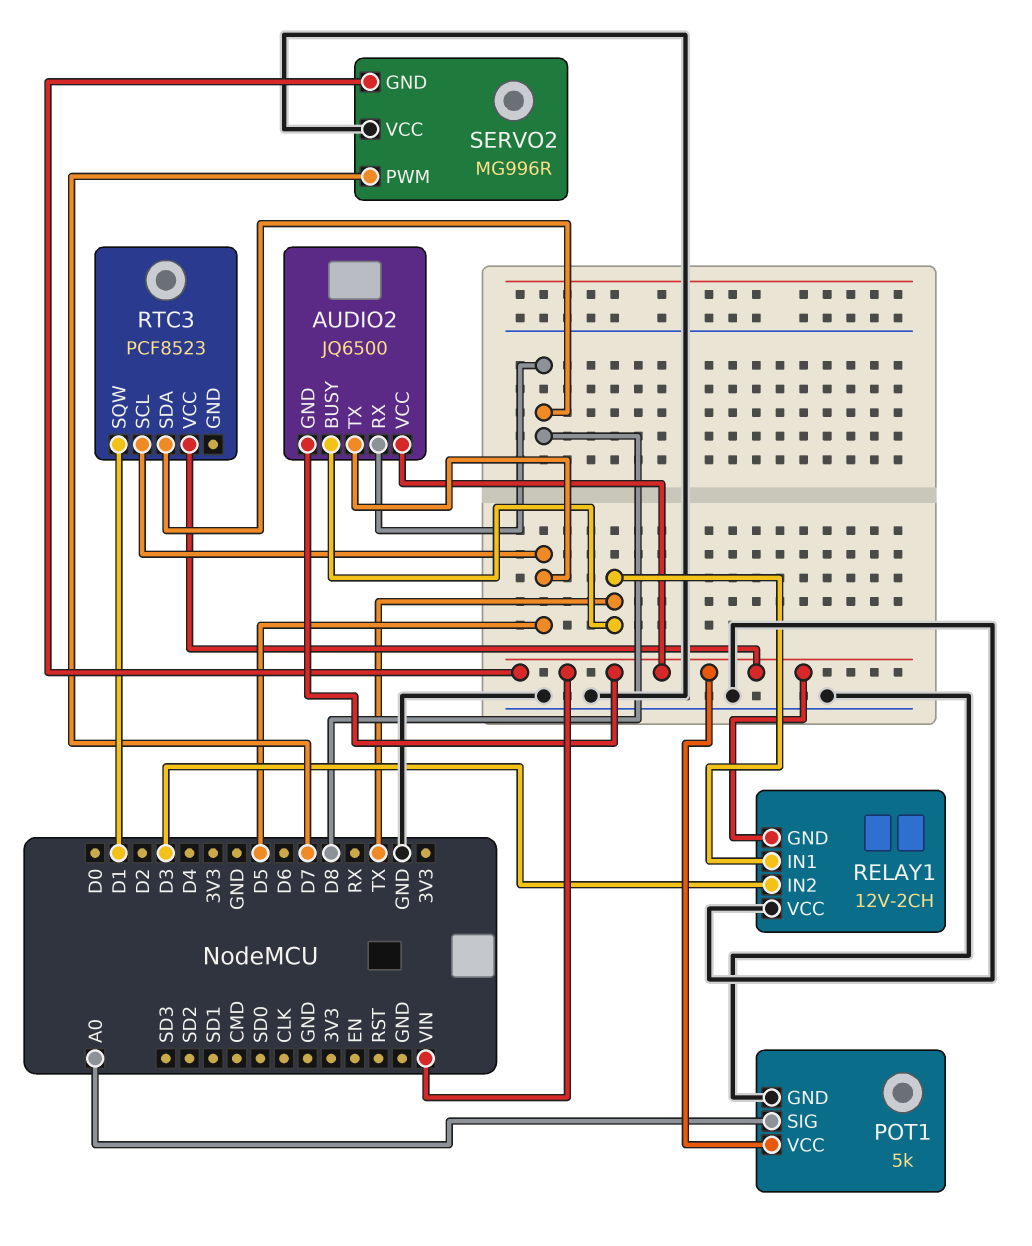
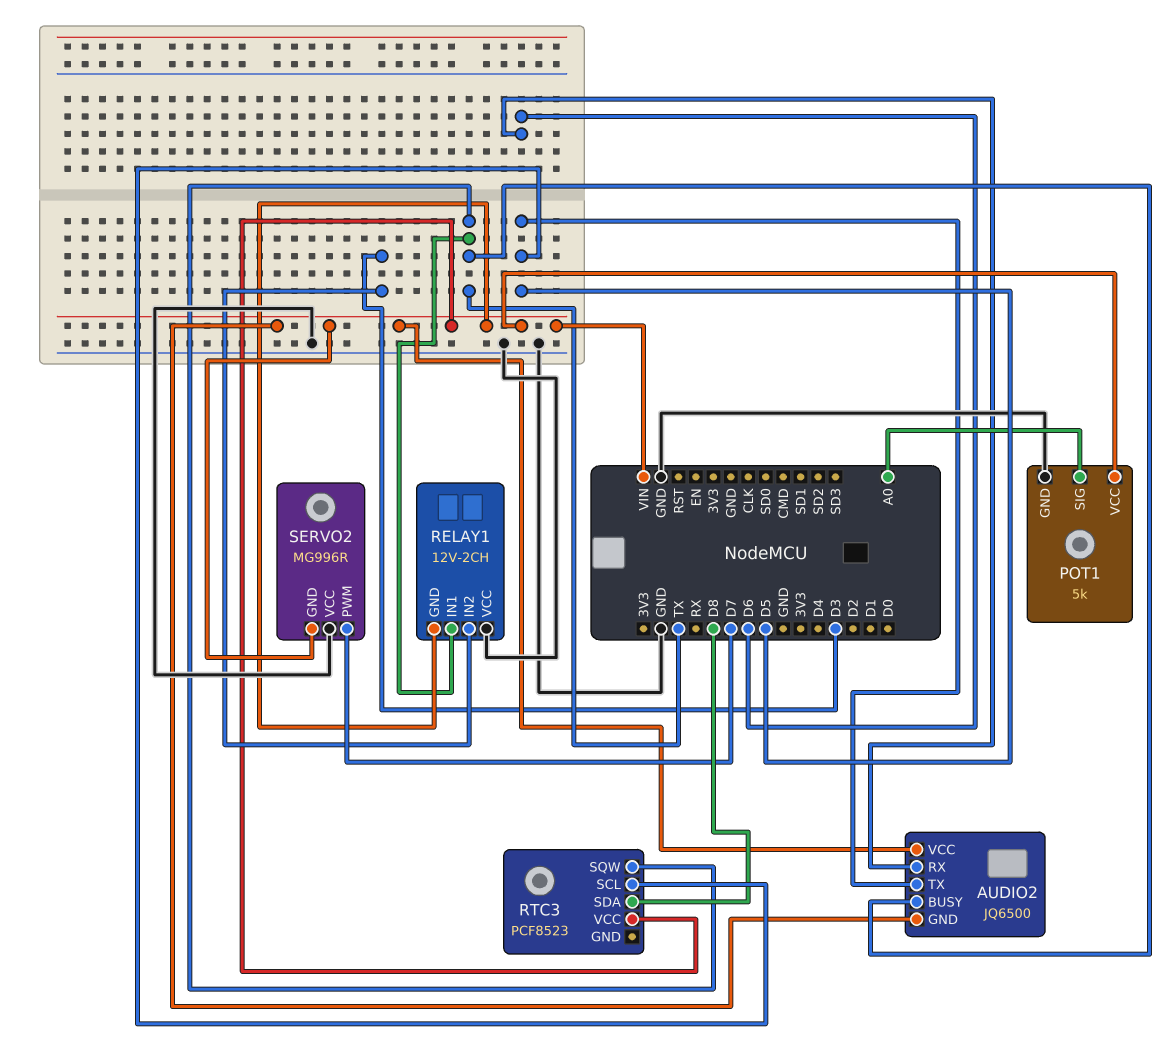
AUDIO2 pin RX: D8 -> D6
RTC3 pin SQW: D1 -> TX

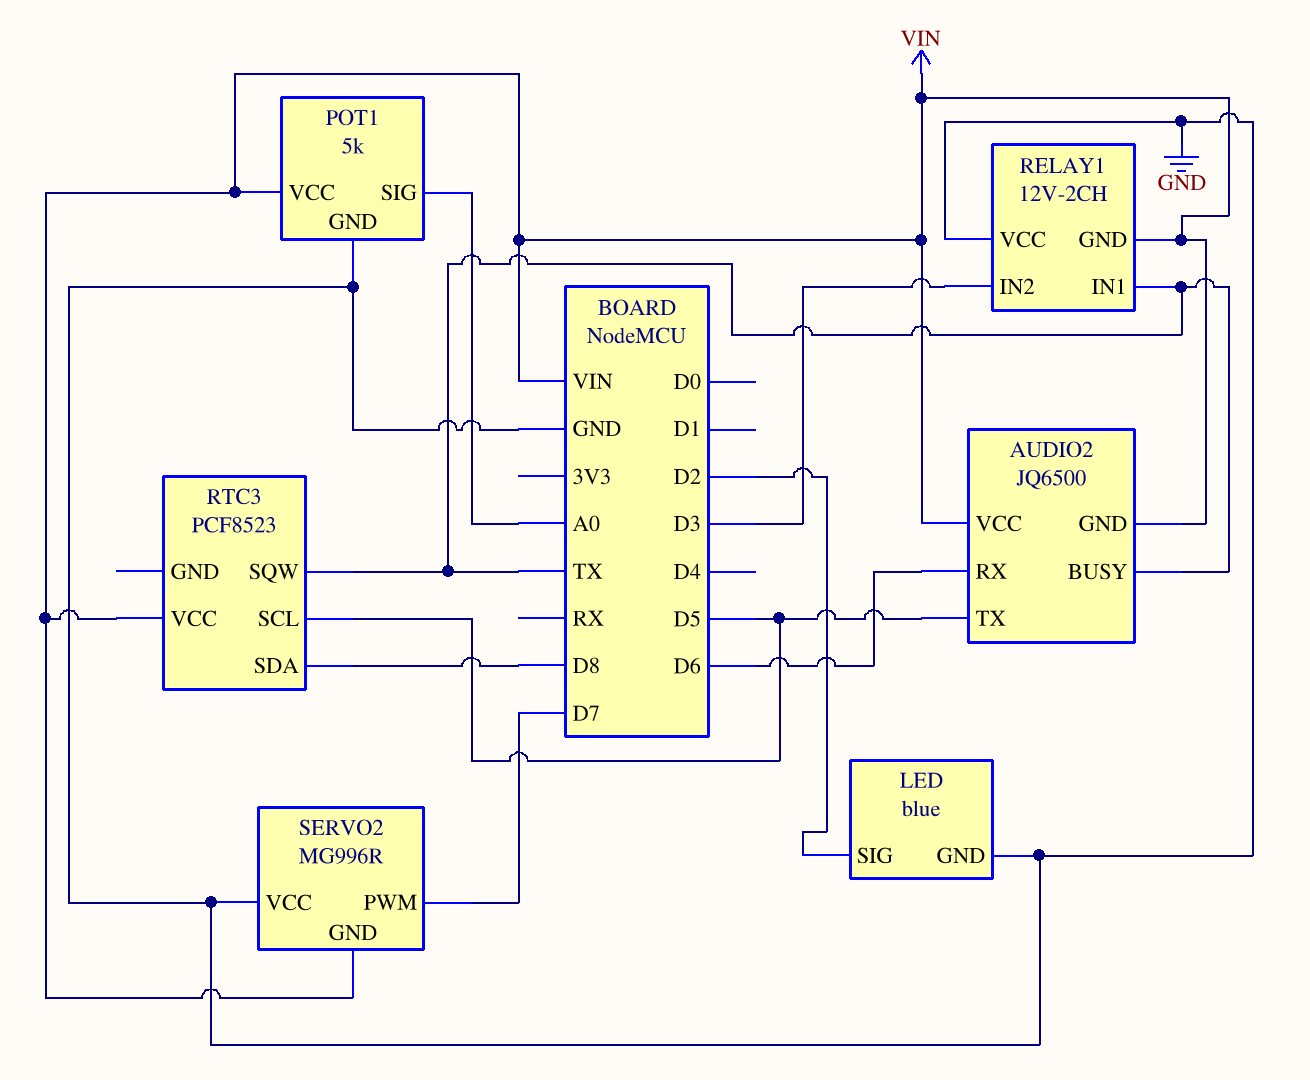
LED: none -> blue
LED pin GND: none -> GND
LED pin SIG: none -> D2

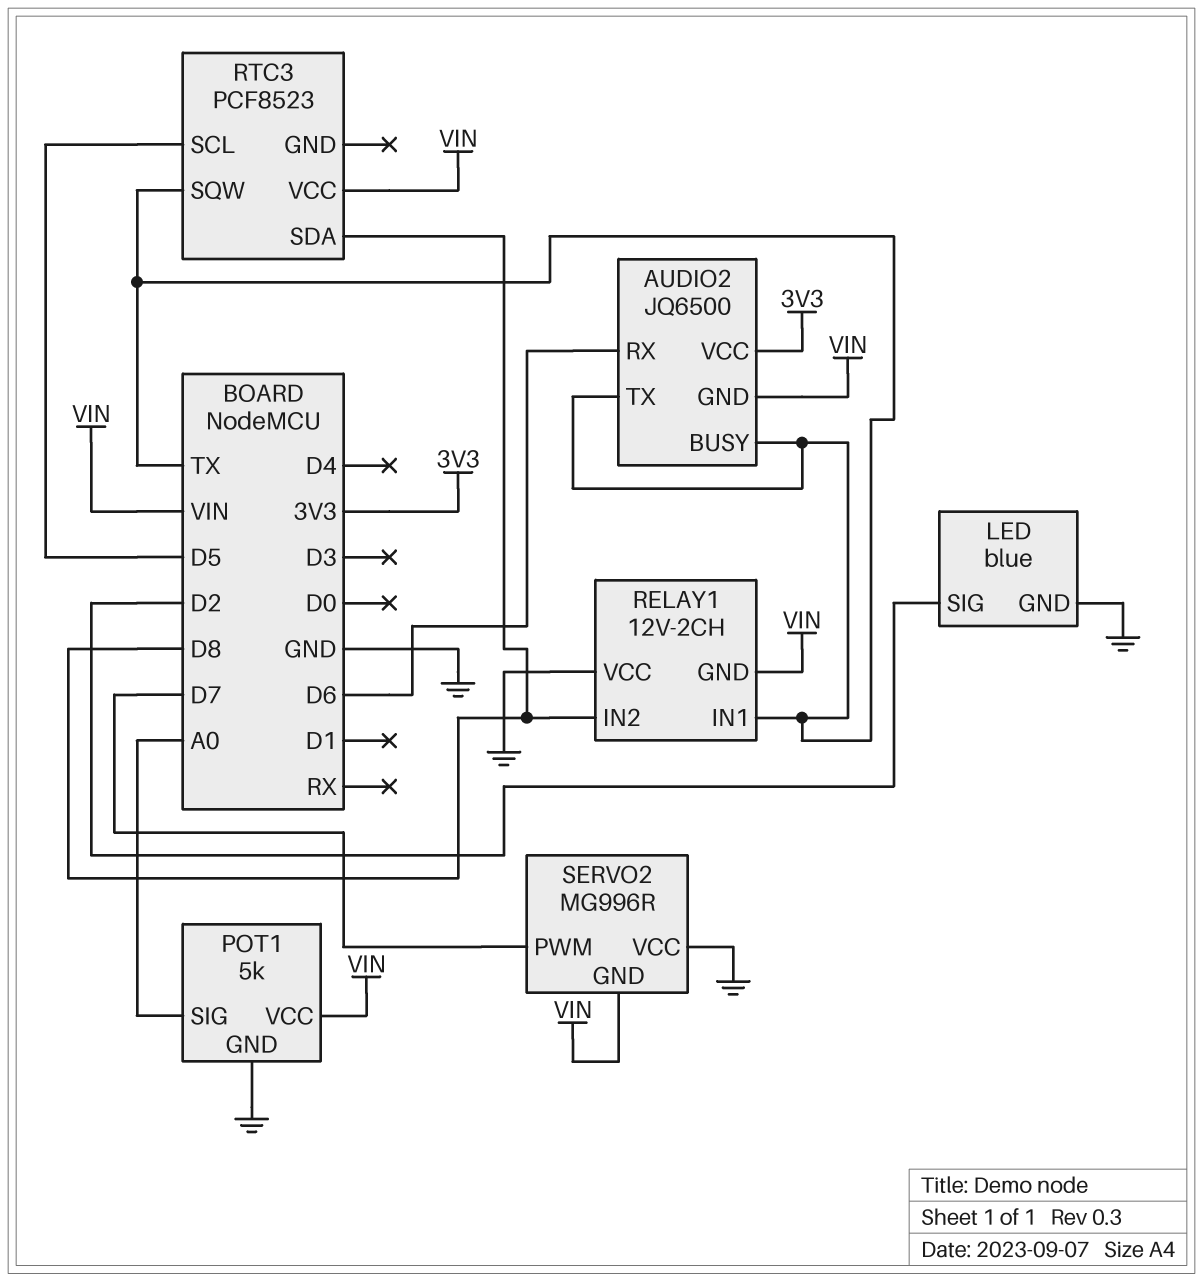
AUDIO2 pin TX: D5 -> TX
AUDIO2 pin VCC: VIN -> 3V3
RELAY1 pin IN2: D3 -> D8

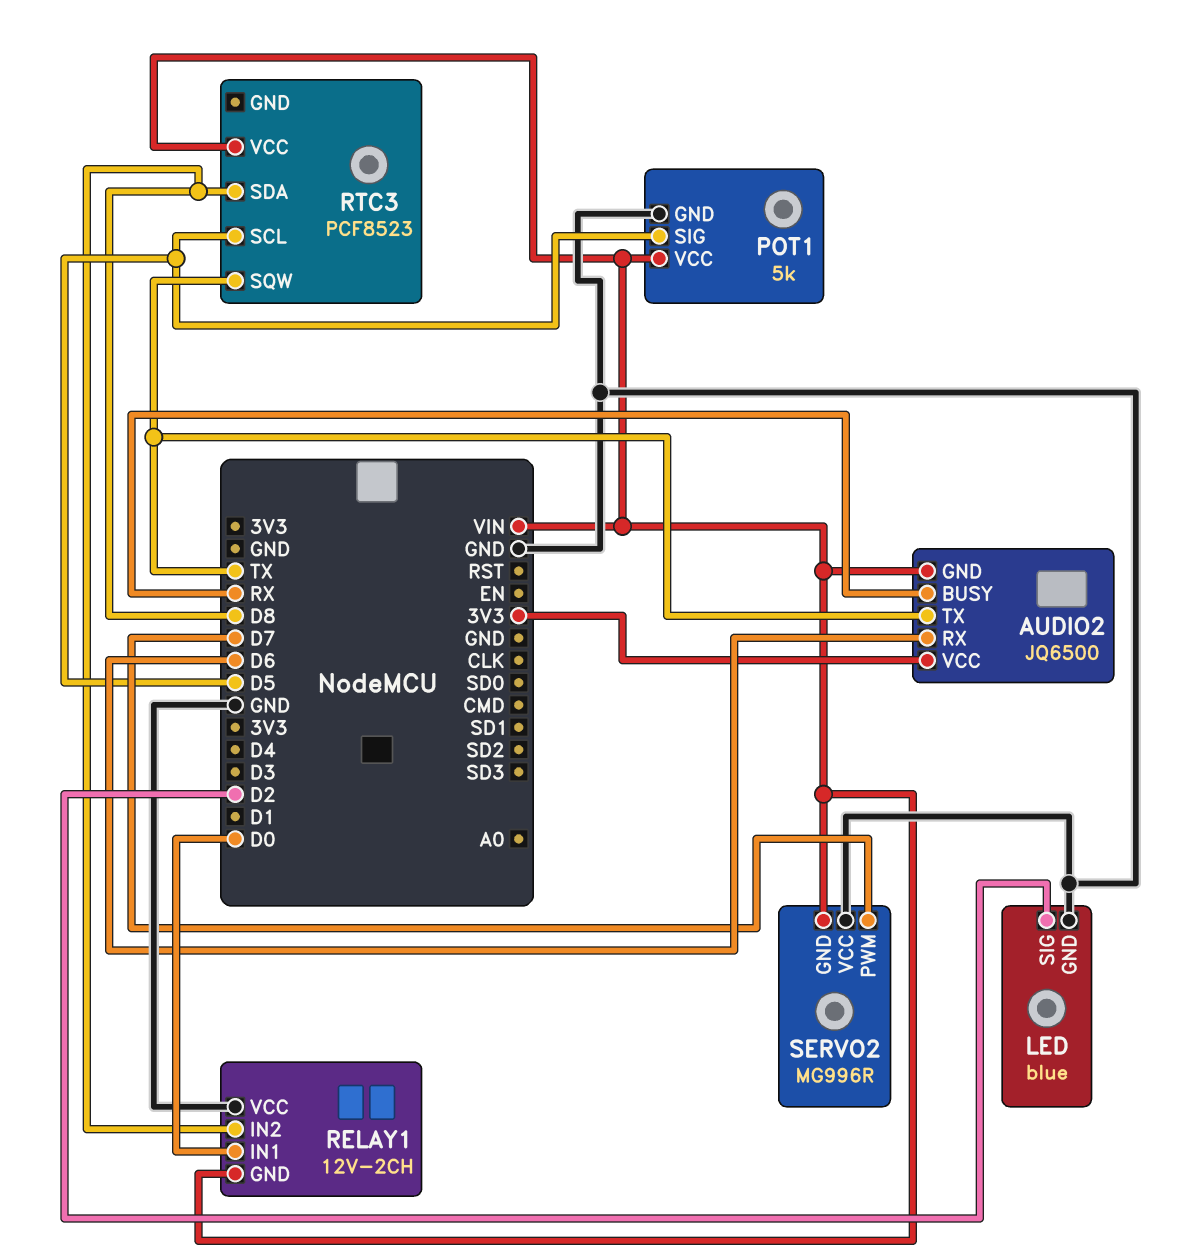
AUDIO2 pin BUSY: TX -> RX
POT1 pin SIG: A0 -> D5
RELAY1 pin IN1: TX -> D0

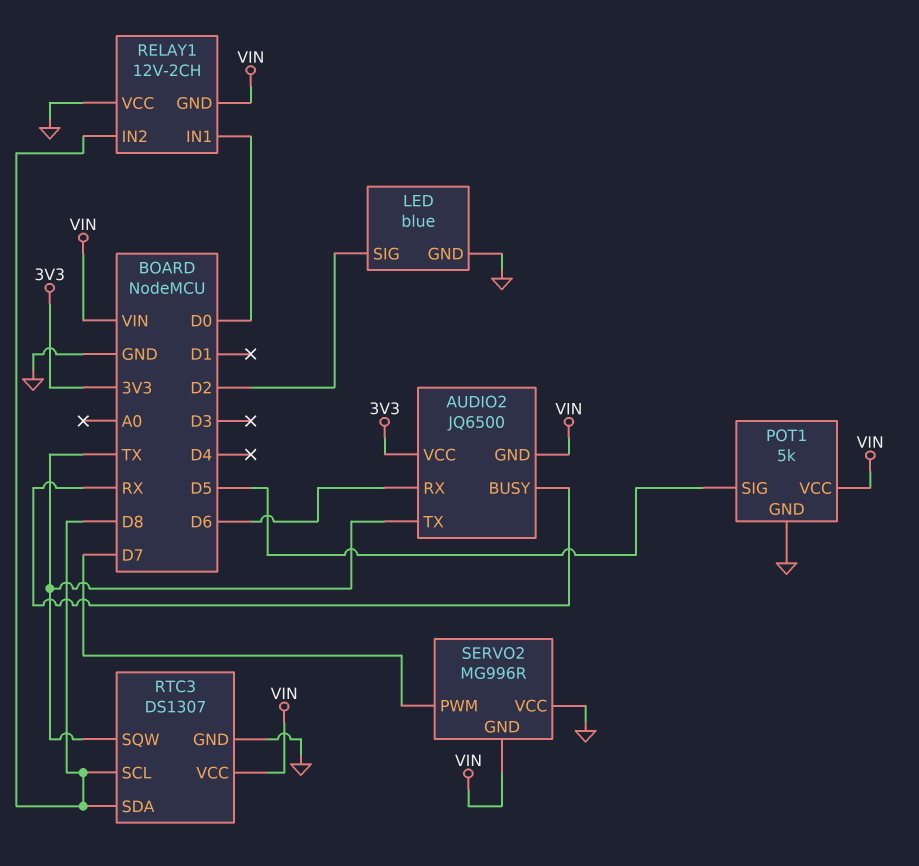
RTC3: PCF8523 -> DS1307
RTC3 pin GND: none -> GND
RTC3 pin SCL: D5 -> D8

